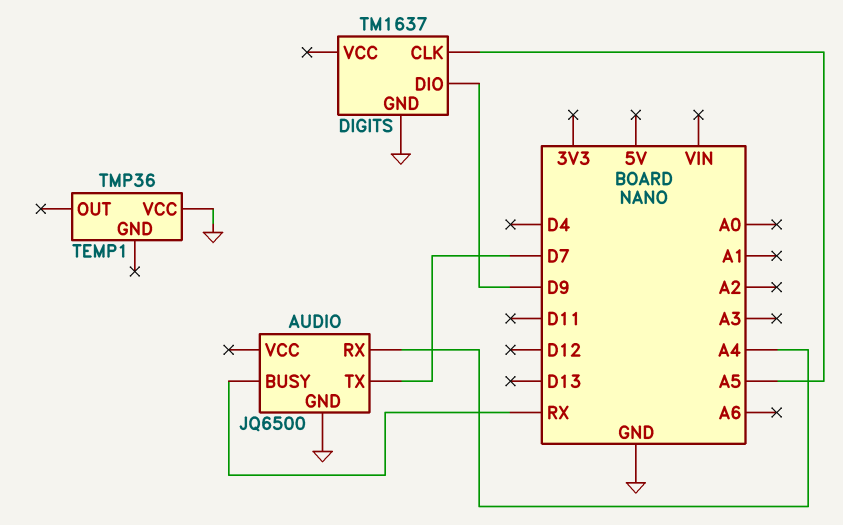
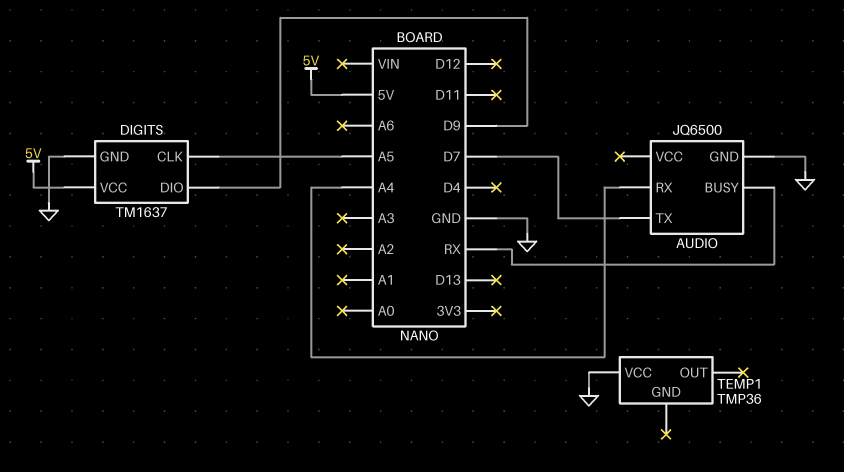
DIGITS pin VCC: none -> 5V

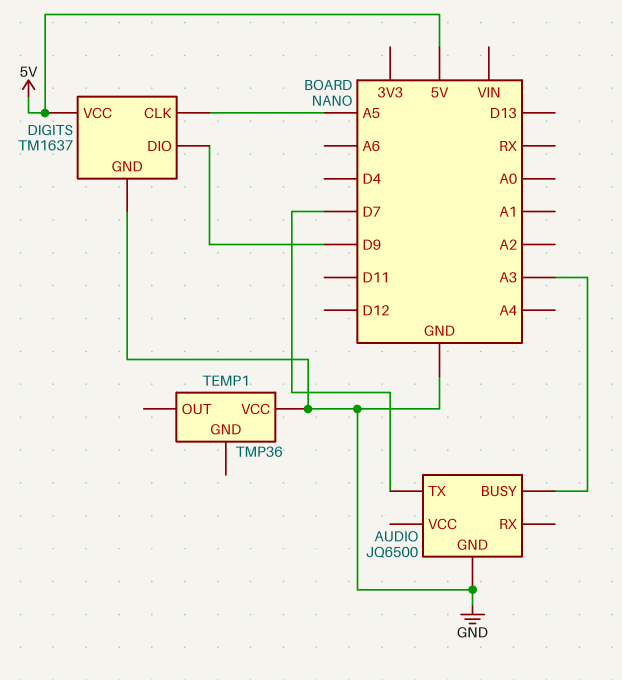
AUDIO pin BUSY: RX -> A3
AUDIO pin RX: A4 -> none

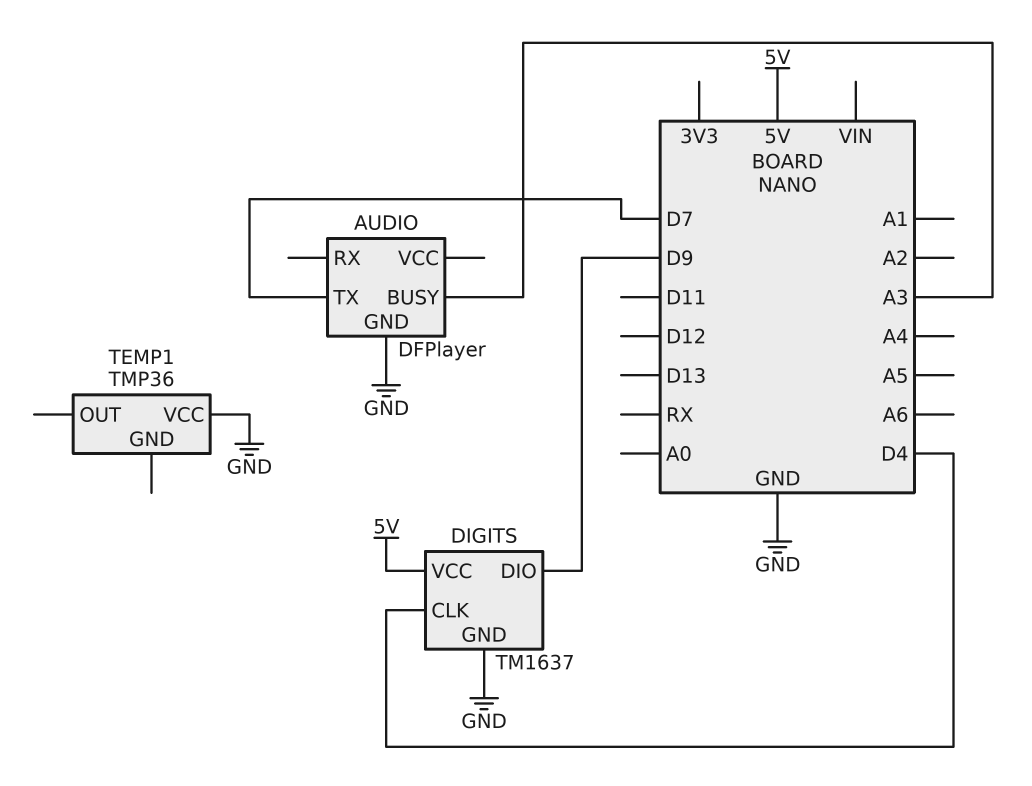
AUDIO: JQ6500 -> DFPlayer
DIGITS pin CLK: A5 -> D4

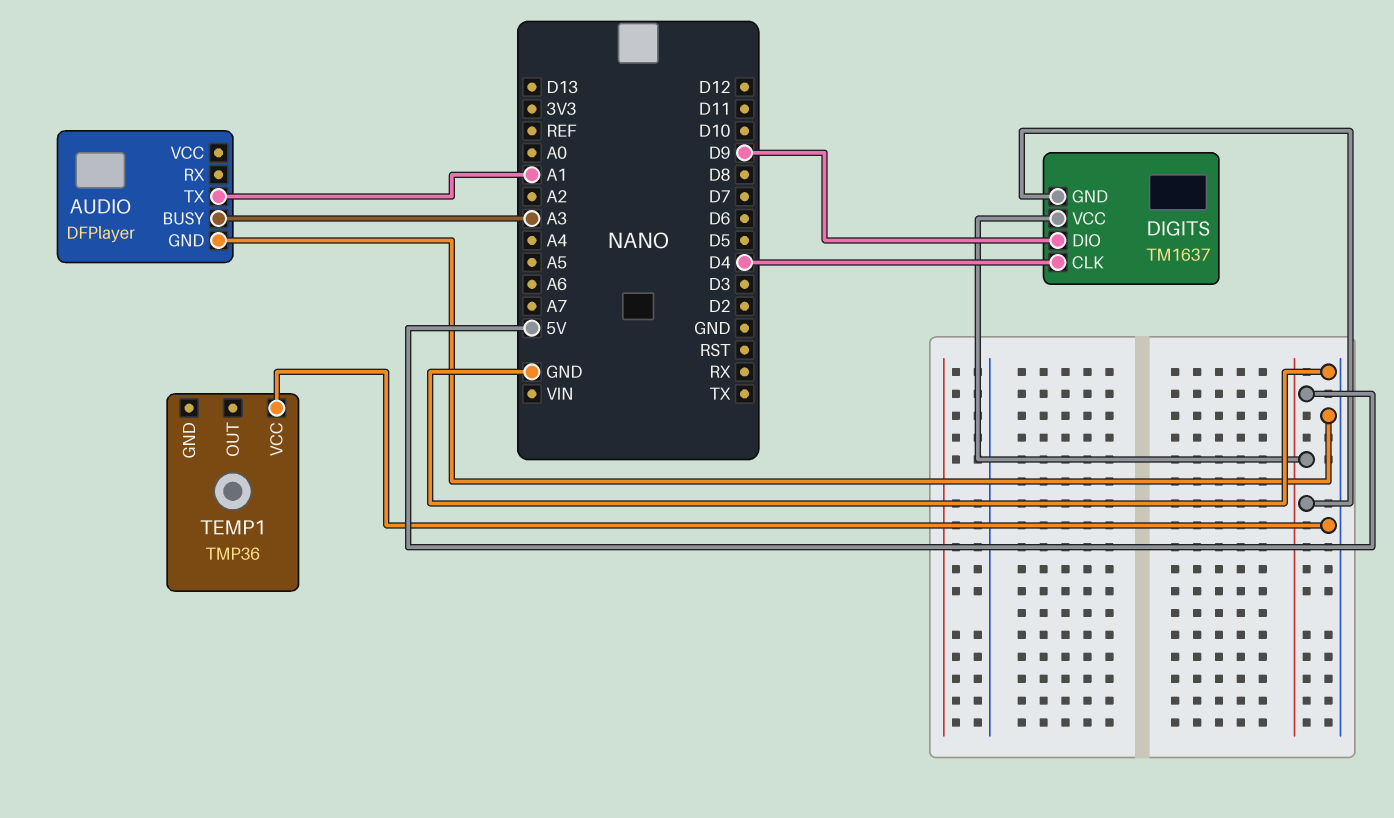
AUDIO pin TX: D7 -> A1
DIGITS pin GND: GND -> 5V

